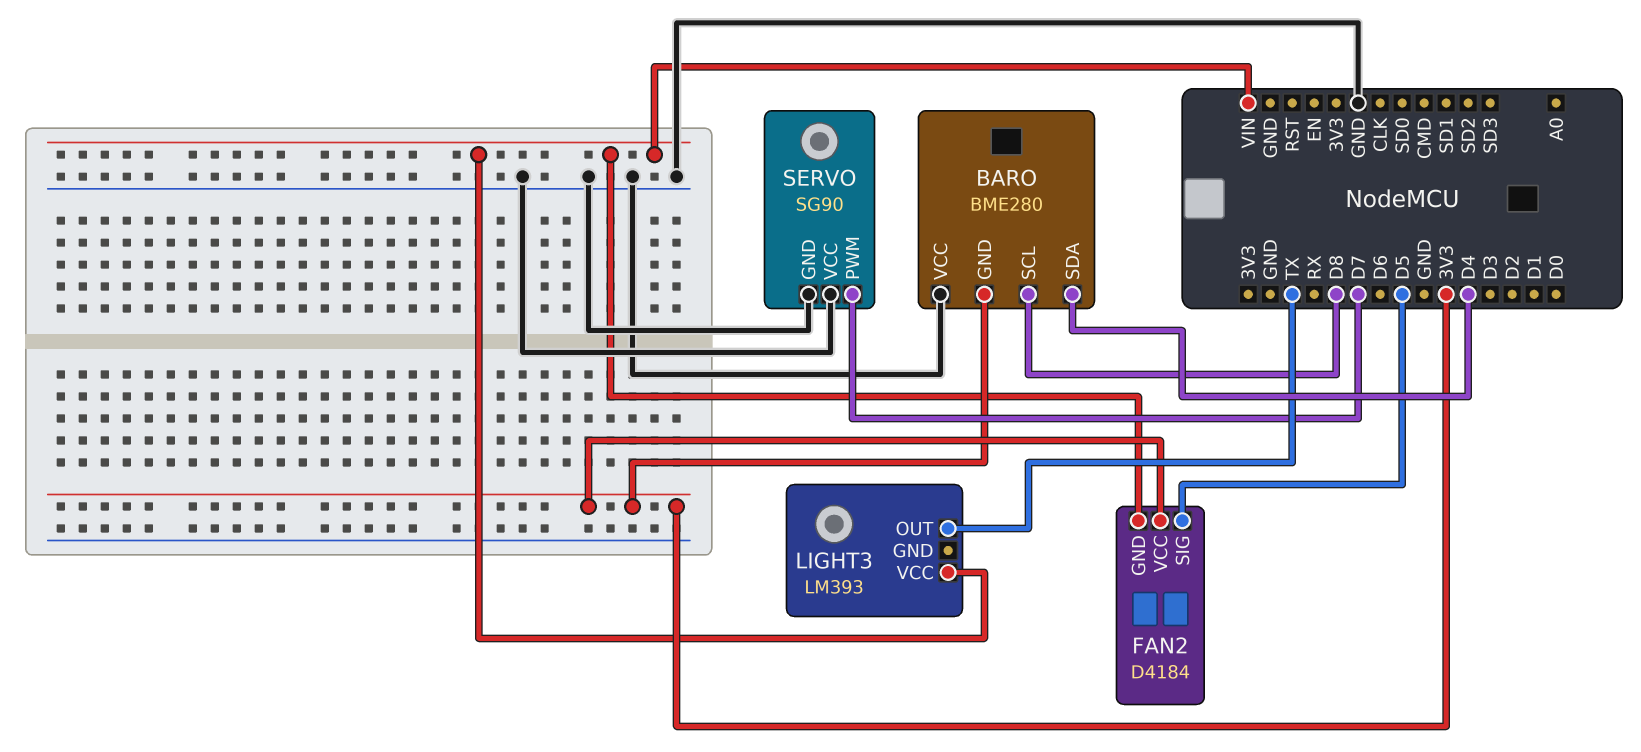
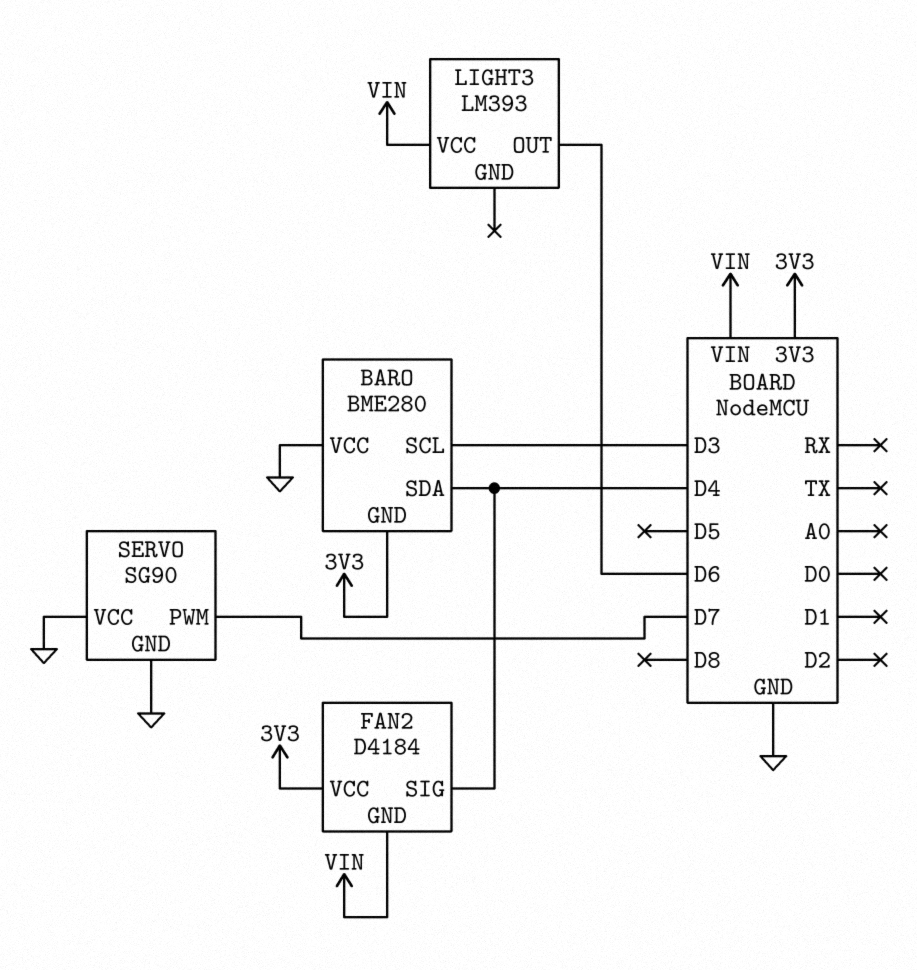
BARO pin SCL: D8 -> D3
FAN2 pin SIG: D5 -> D4
LIGHT3 pin OUT: TX -> D6

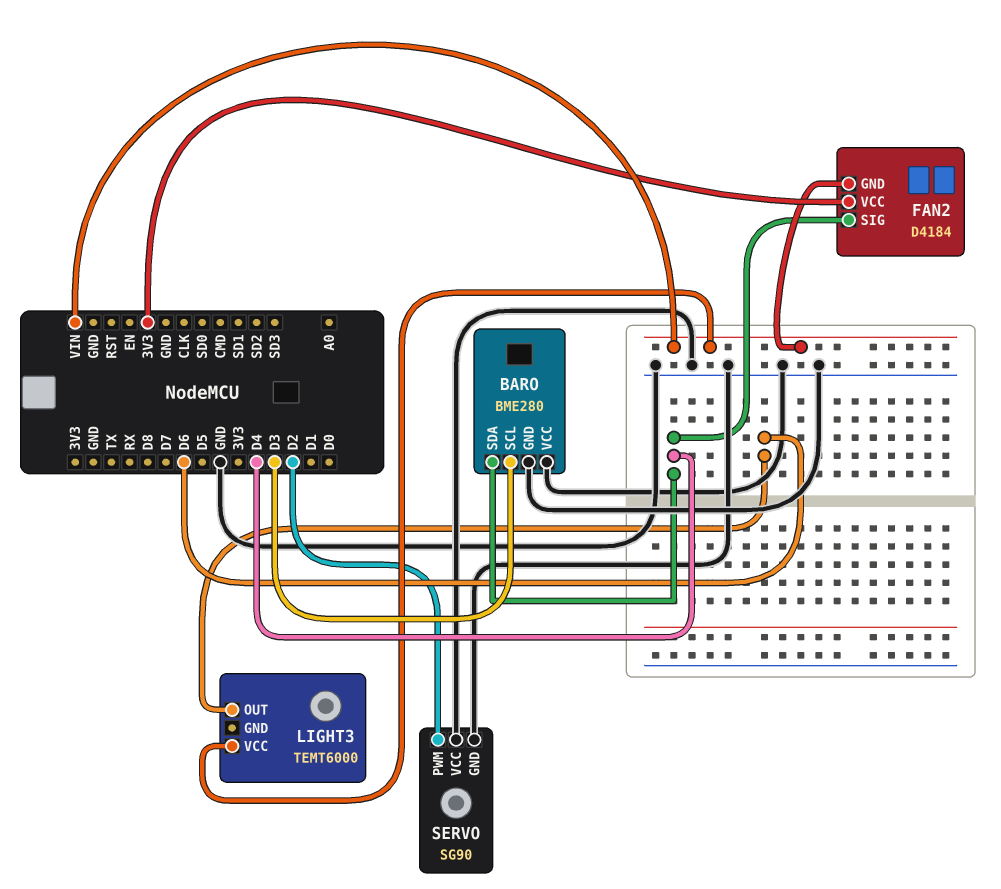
BARO pin GND: 3V3 -> GND
LIGHT3: LM393 -> TEMT6000
SERVO pin PWM: D7 -> D2

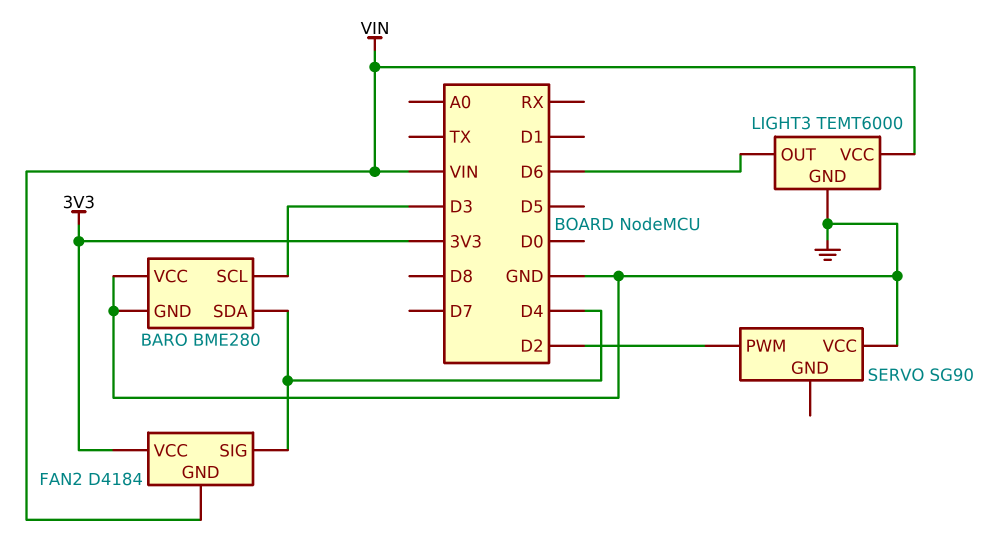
LIGHT3 pin GND: none -> GND
SERVO pin GND: GND -> none

